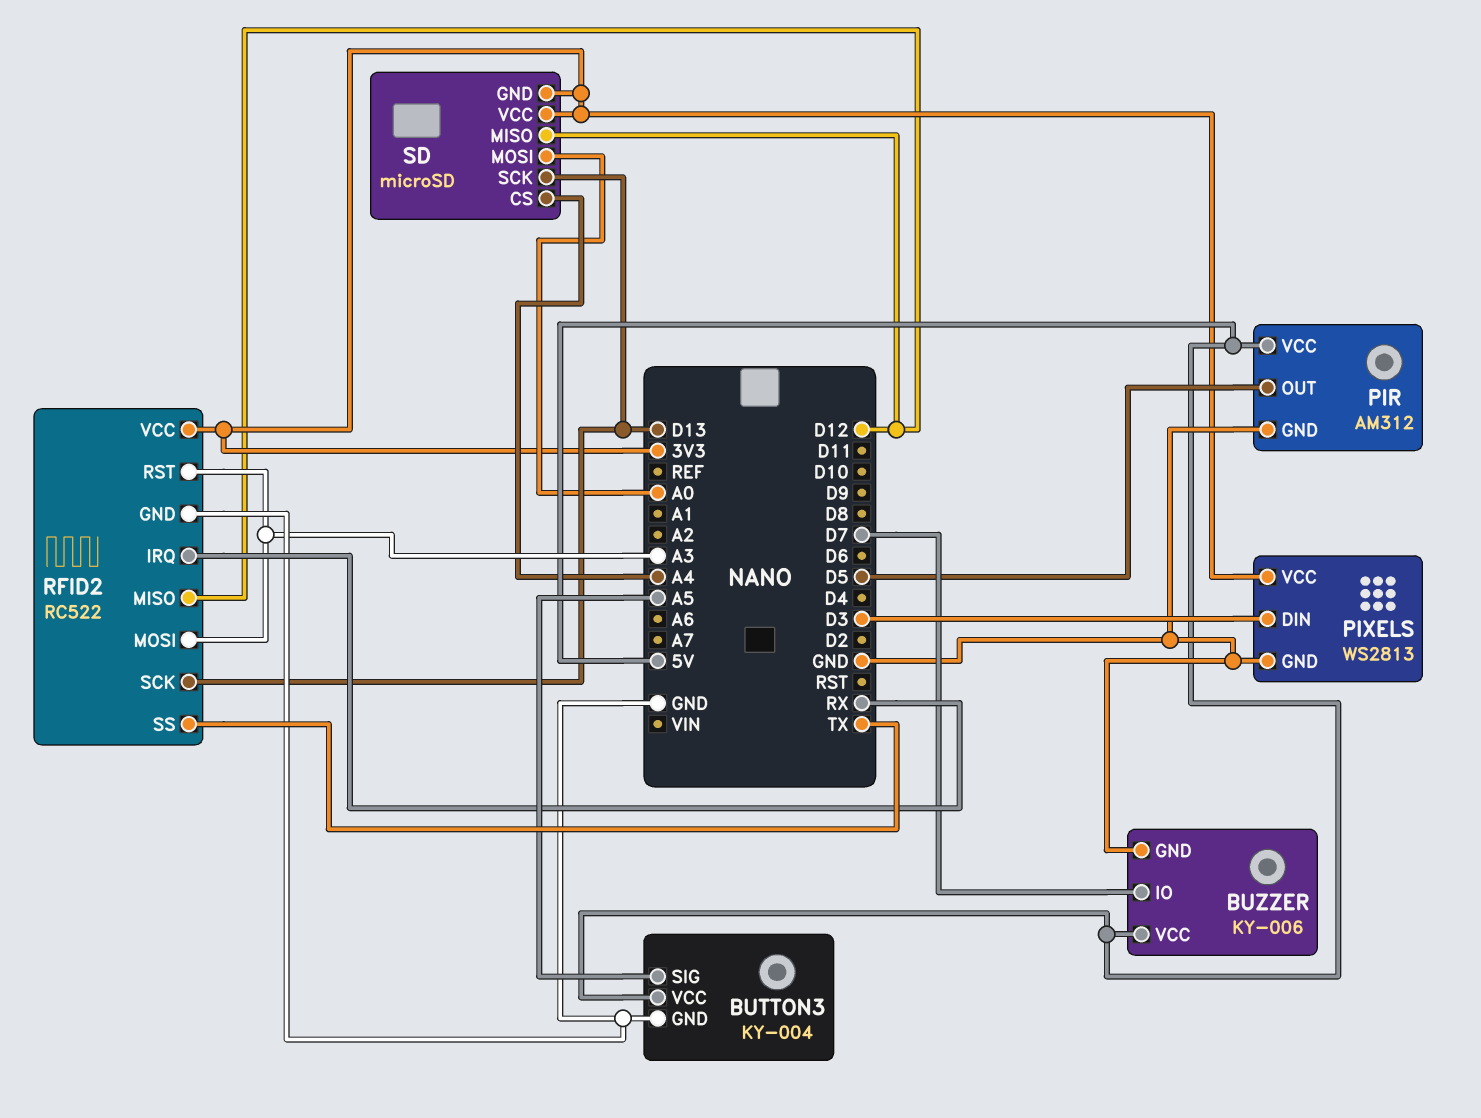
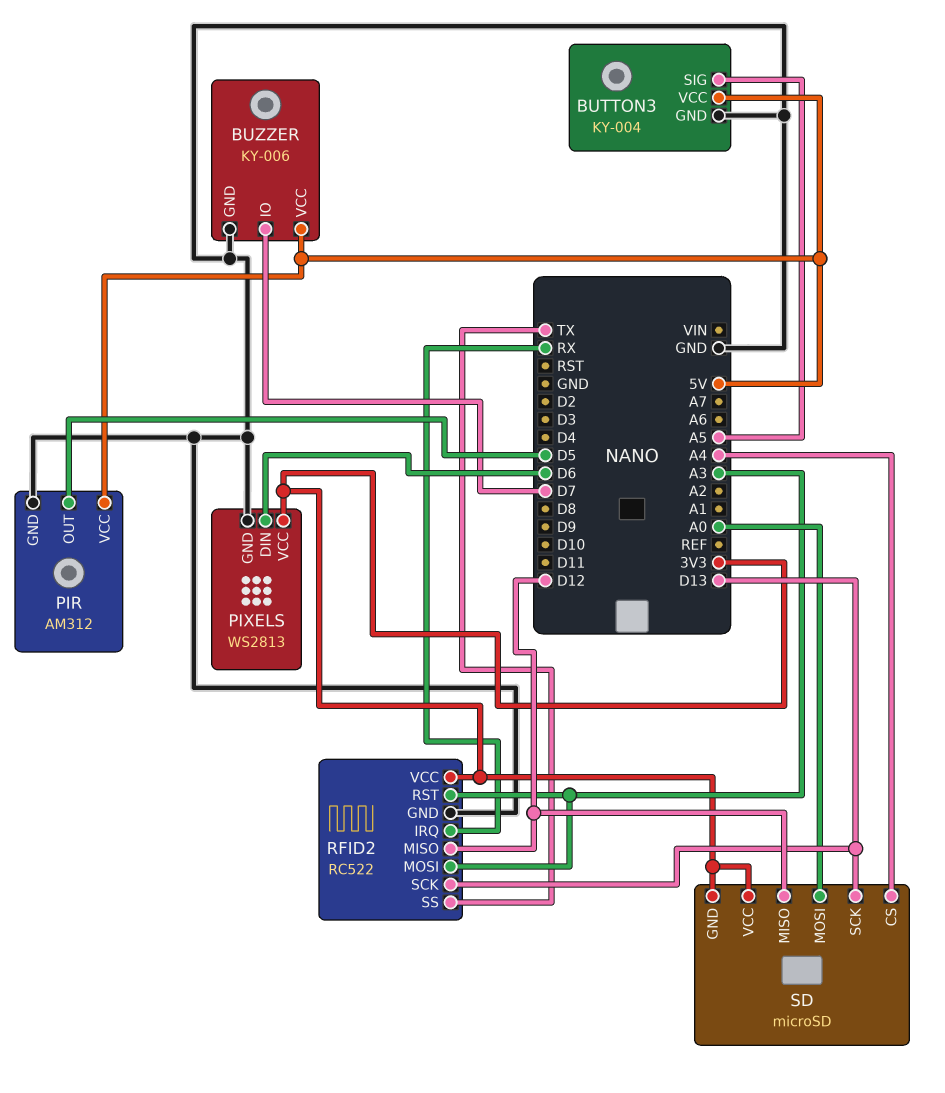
PIXELS pin DIN: D3 -> D6

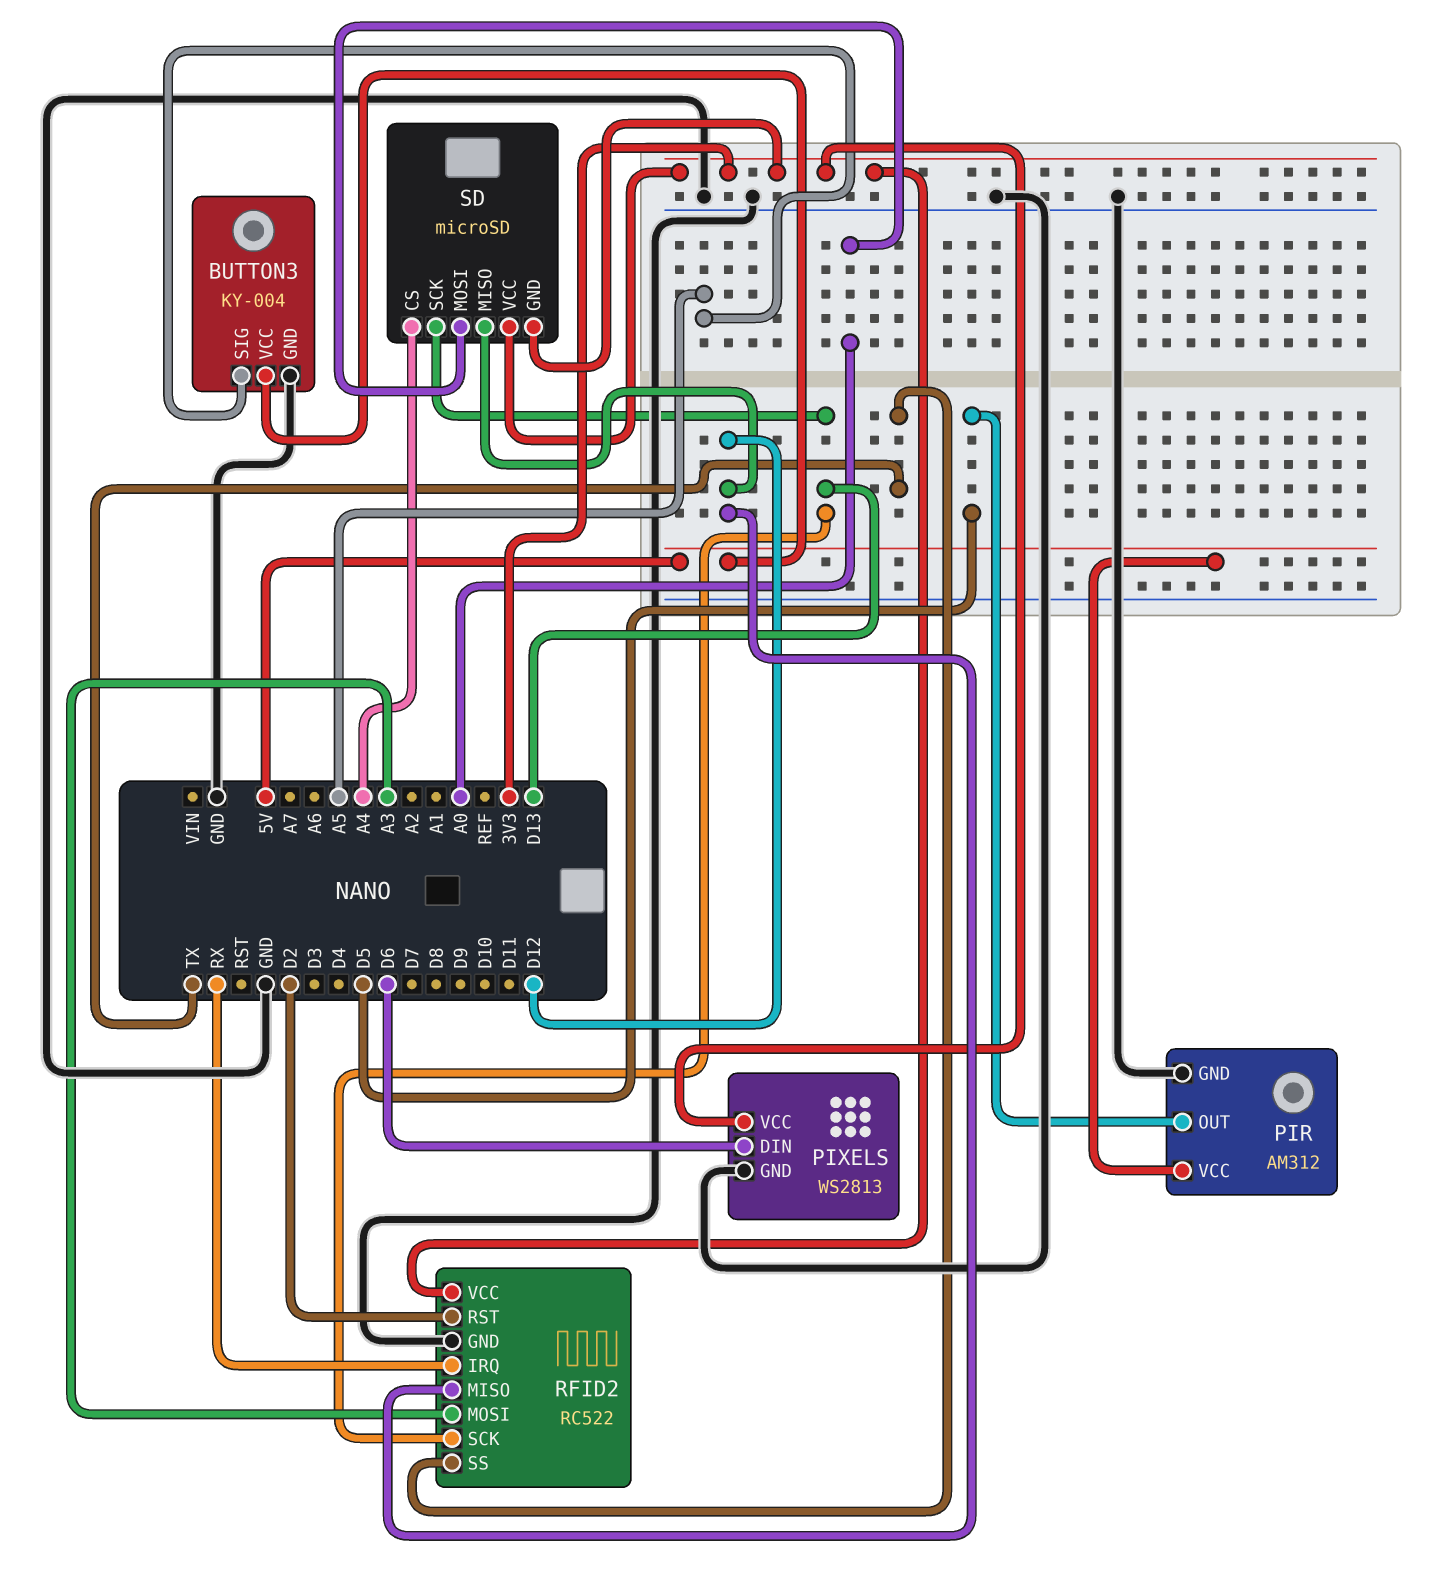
BUZZER: KY-006 -> none
BUZZER pin GND: GND -> none
BUZZER pin IO: D7 -> none
BUZZER pin VCC: 5V -> none
RFID2 pin RST: A3 -> D2

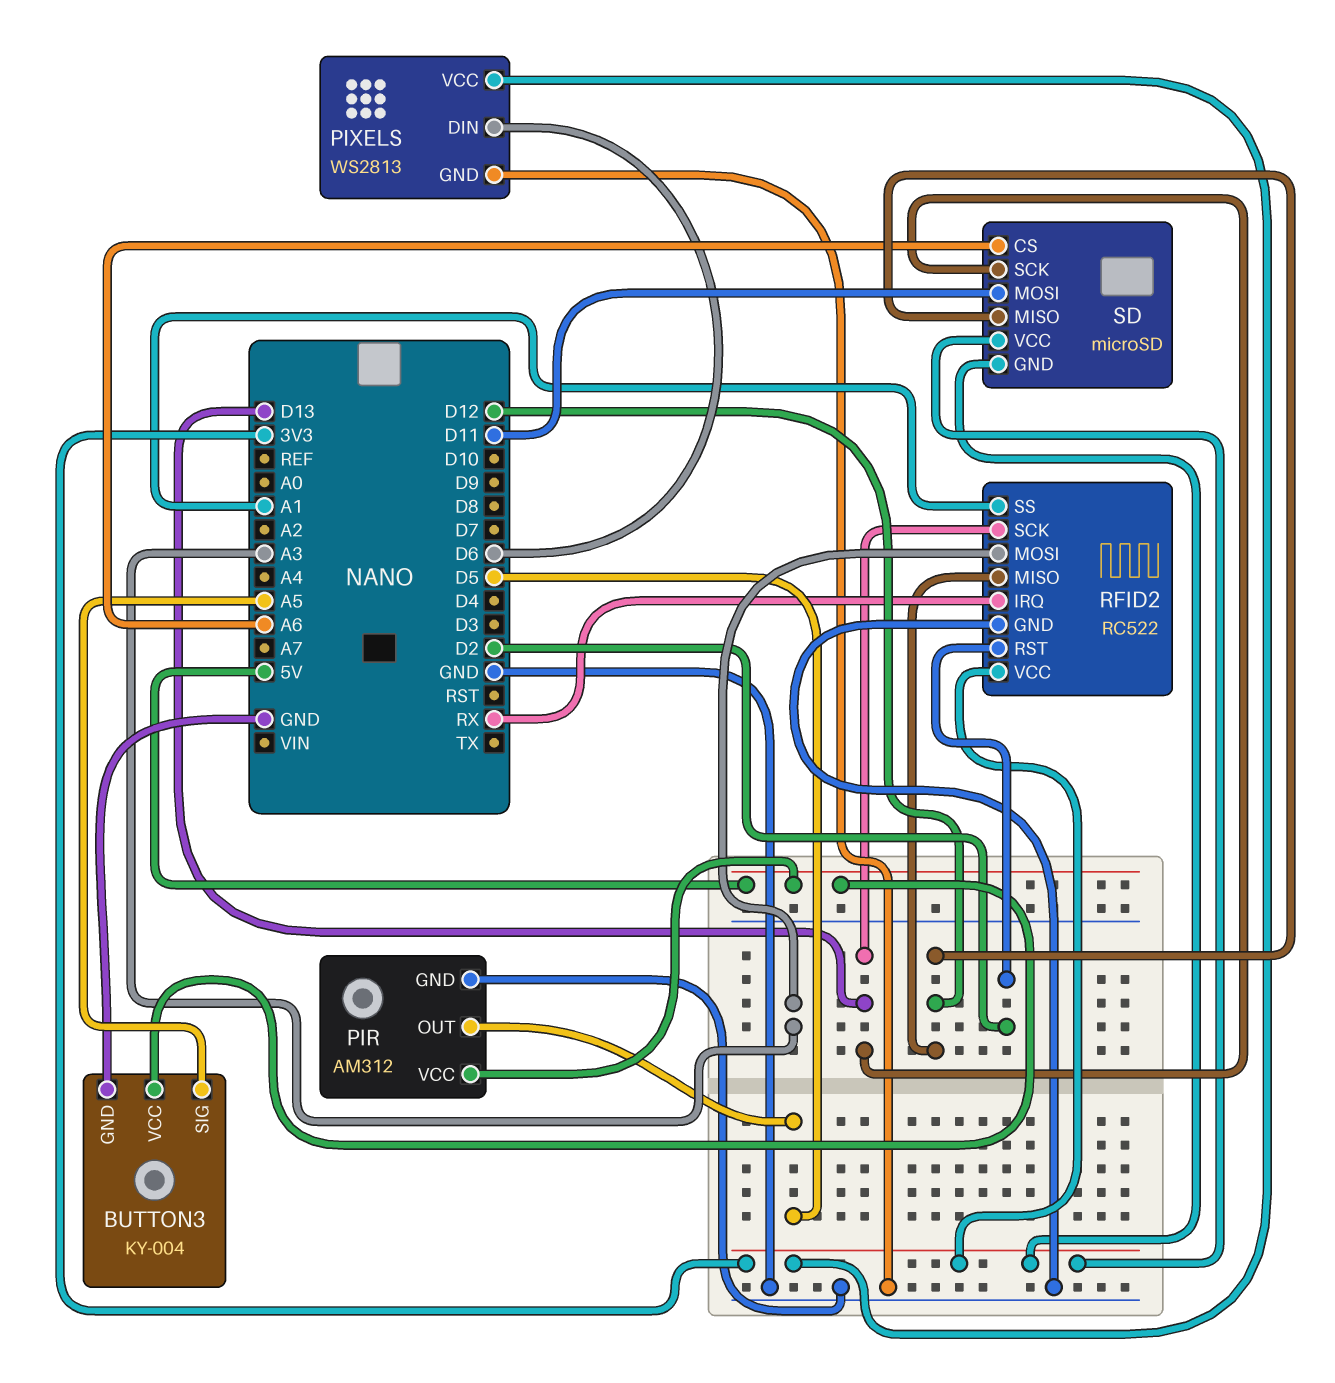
RFID2 pin SS: TX -> A1
SD pin CS: A4 -> A6
SD pin MOSI: A0 -> D11

